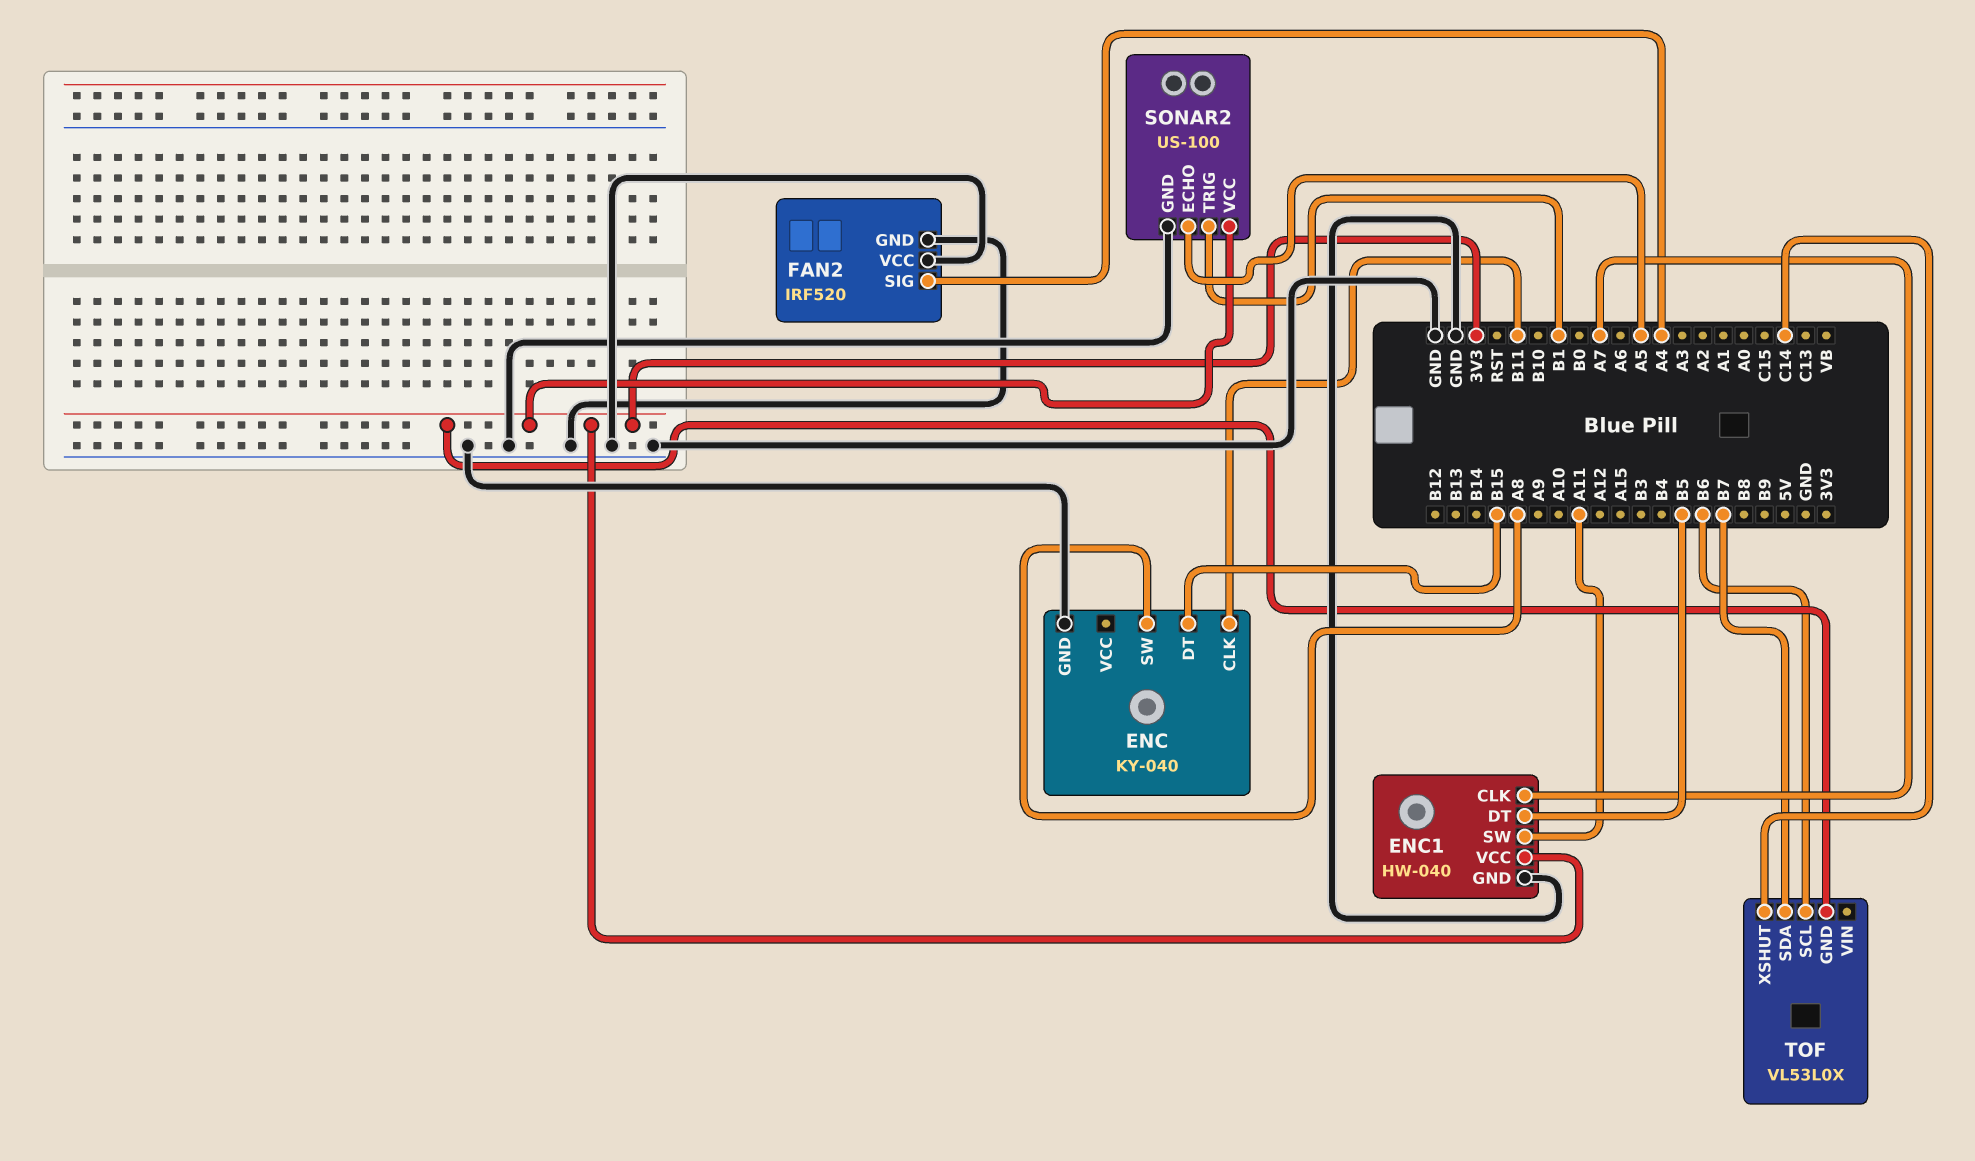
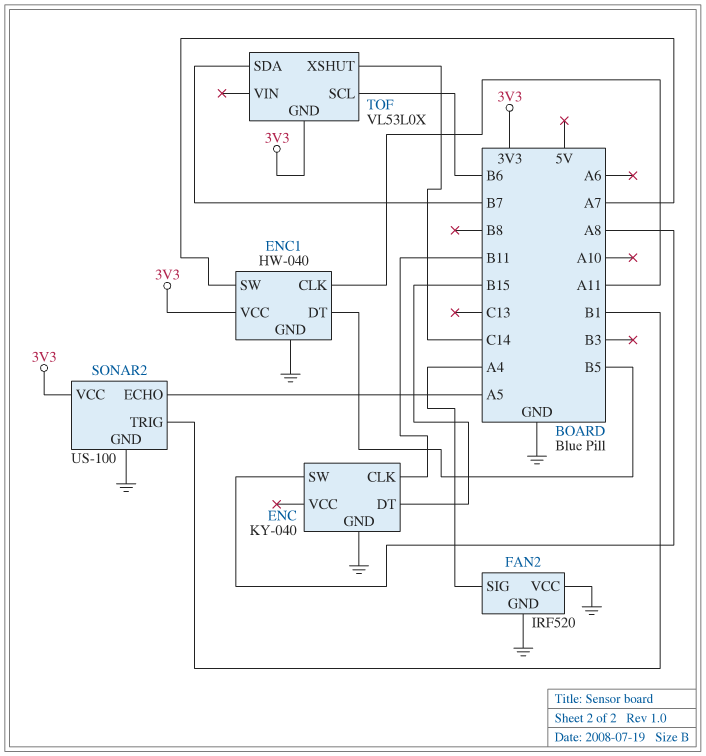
ENC1 pin CLK: A7 -> A11
ENC1 pin SW: A11 -> A7

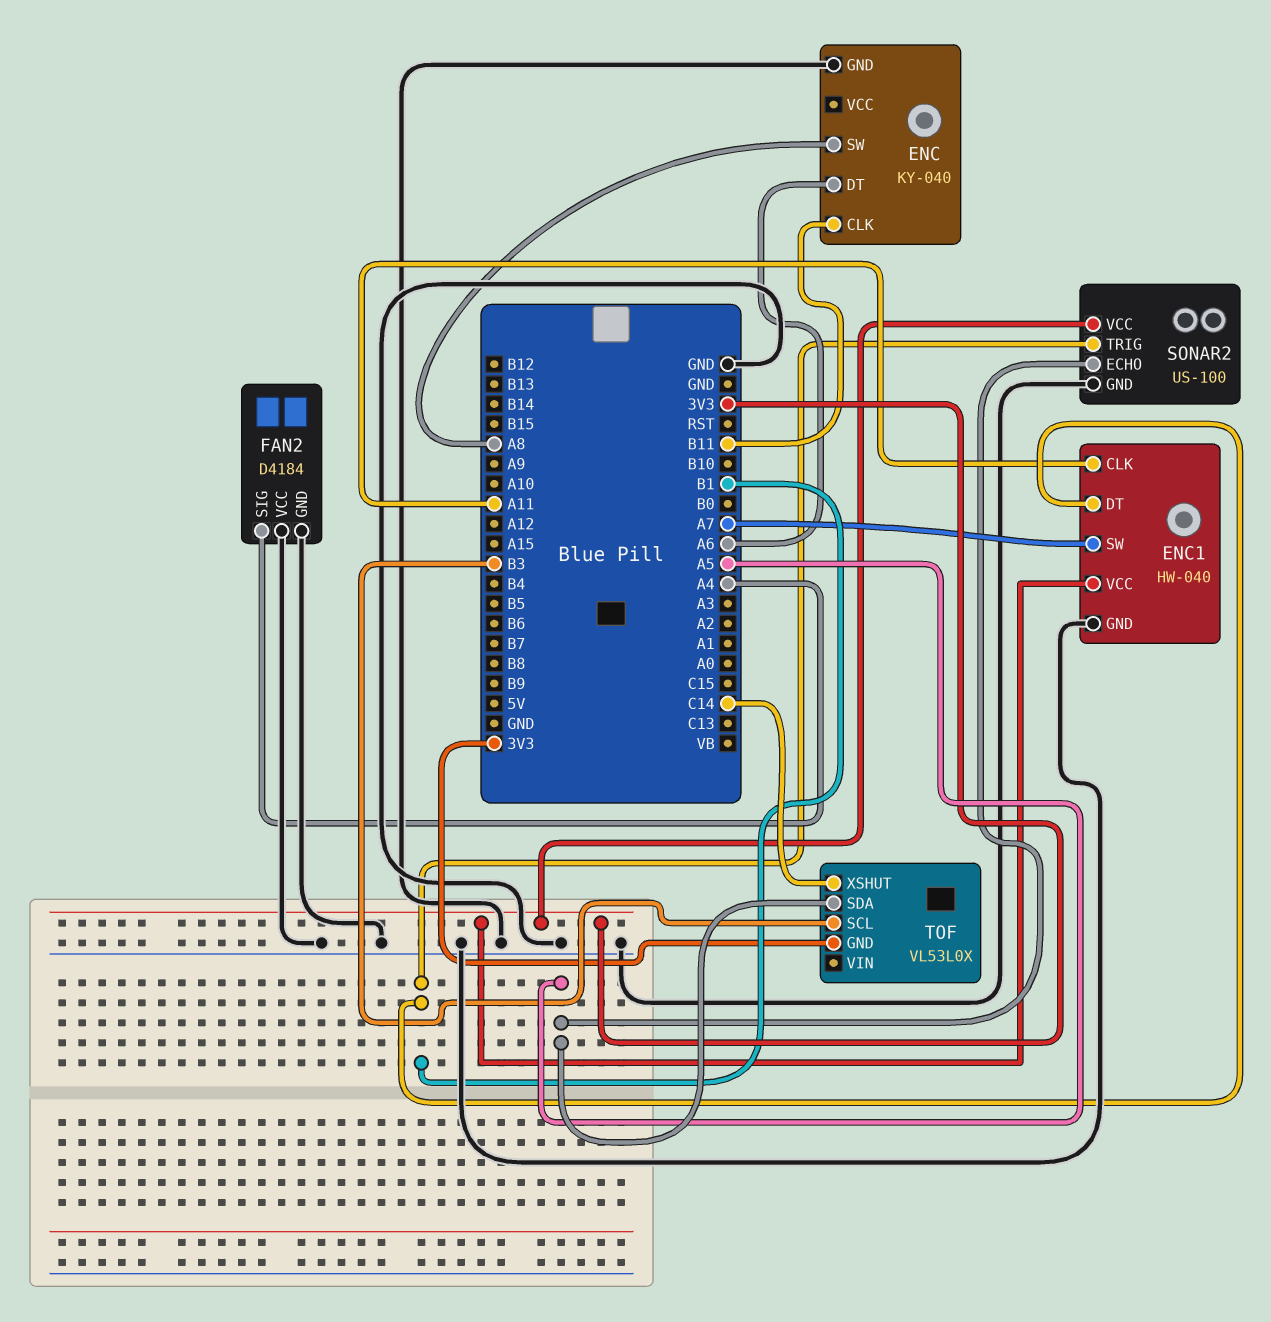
ENC pin DT: B15 -> A6
ENC1 pin DT: B5 -> B1
FAN2: IRF520 -> D4184
TOF pin SCL: B6 -> B3
TOF pin SDA: B7 -> A5

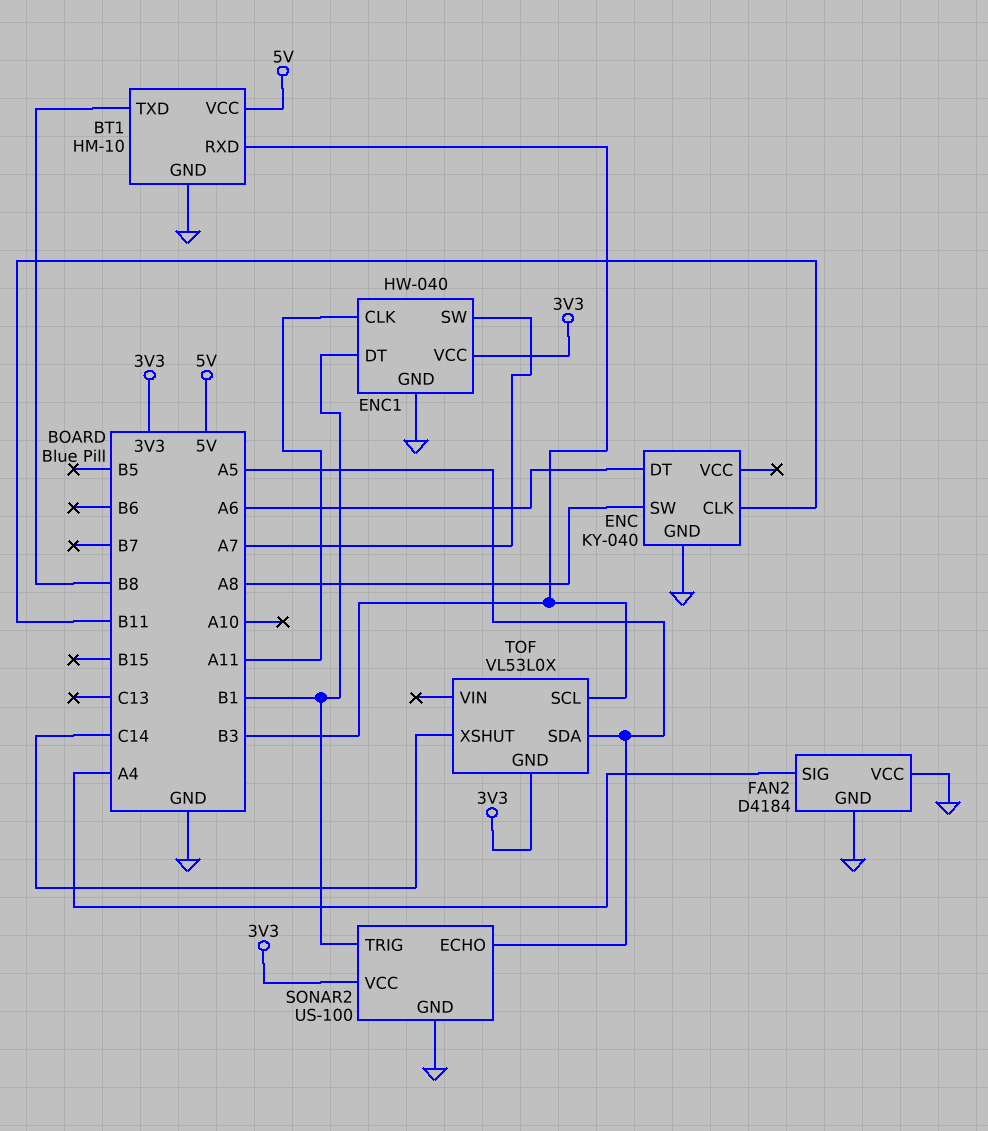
BT1: none -> HM-10
BT1 pin GND: none -> GND
BT1 pin RXD: none -> B3
BT1 pin TXD: none -> B8
BT1 pin VCC: none -> 5V

